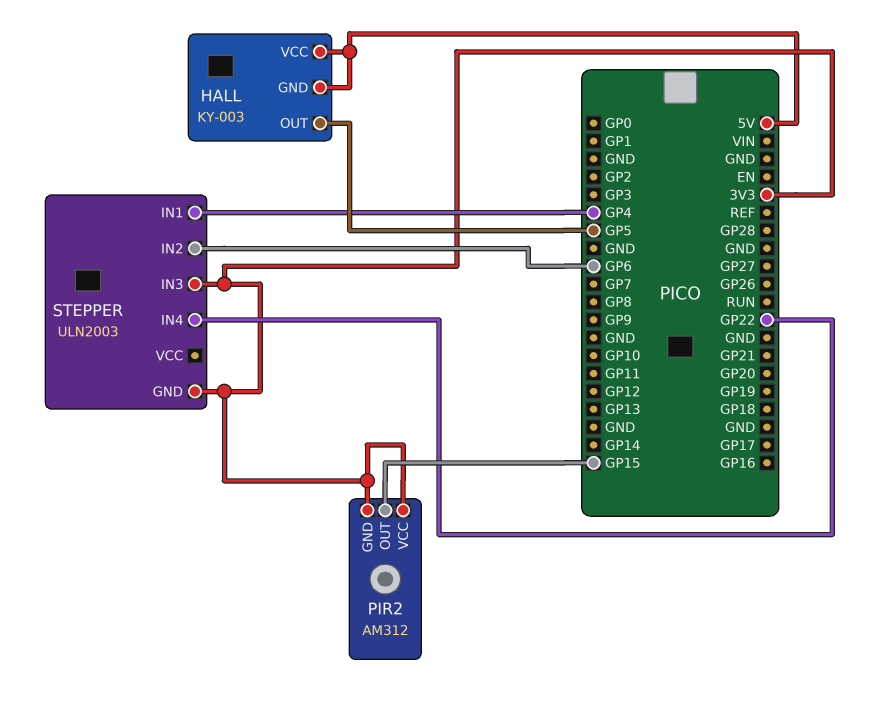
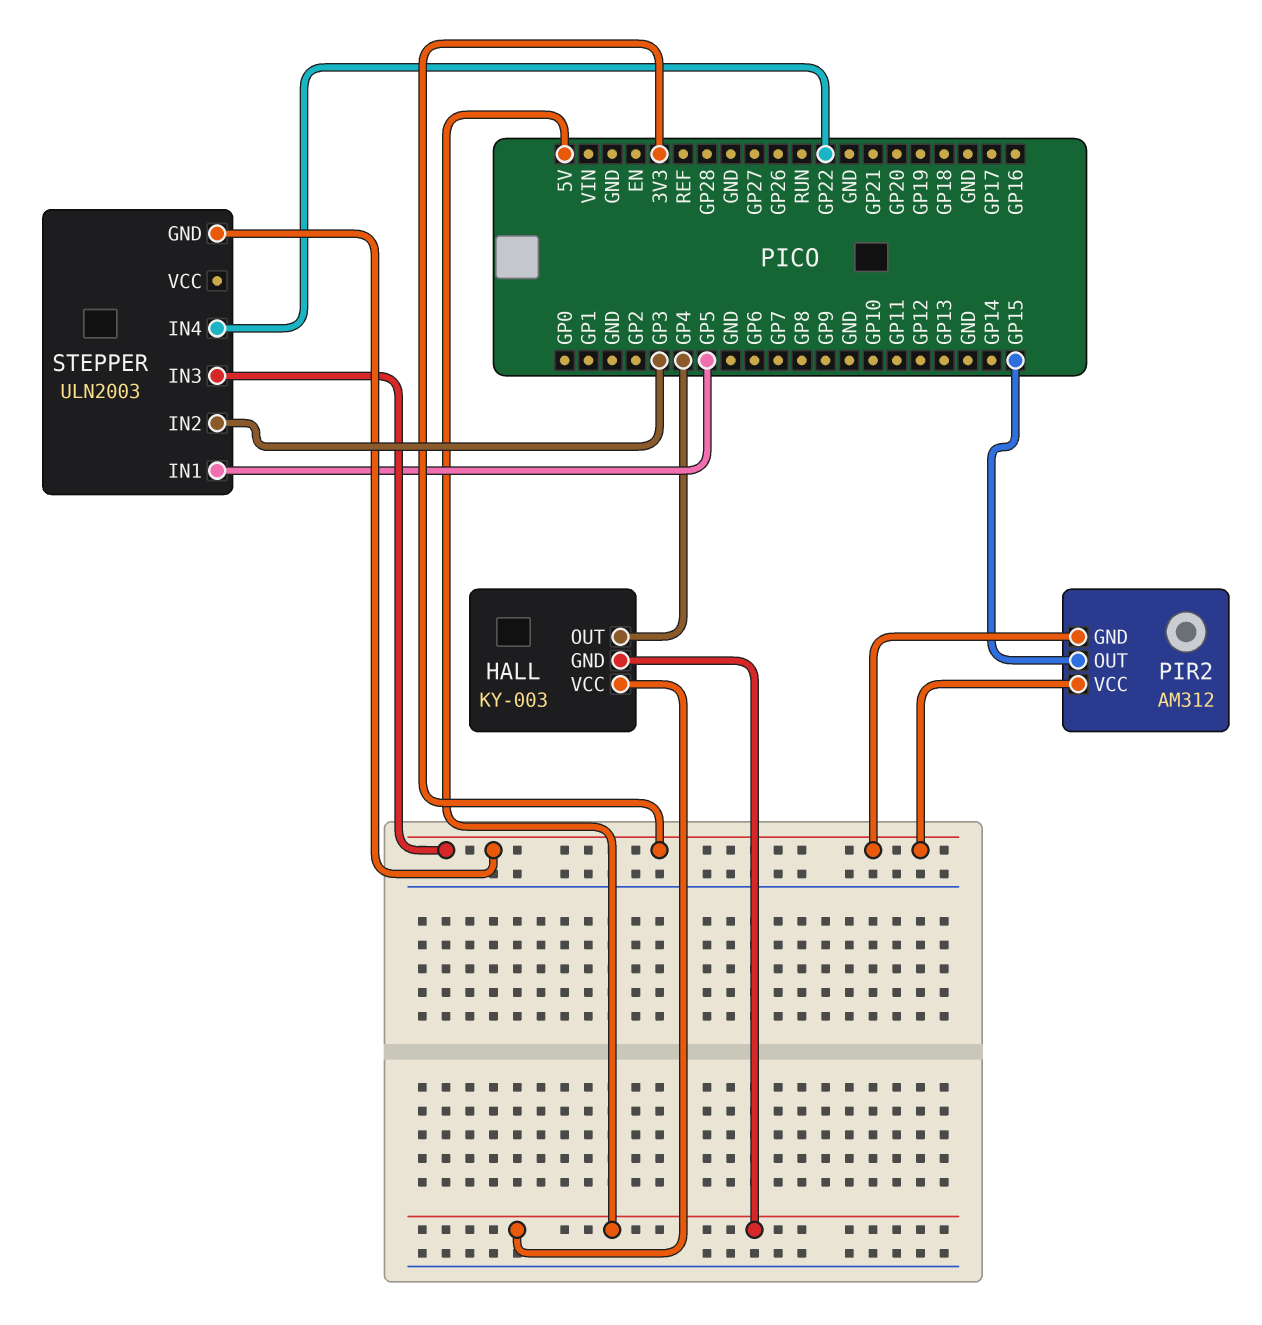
HALL pin OUT: GP5 -> GP4
STEPPER pin IN1: GP4 -> GP5
STEPPER pin IN2: GP6 -> GP3

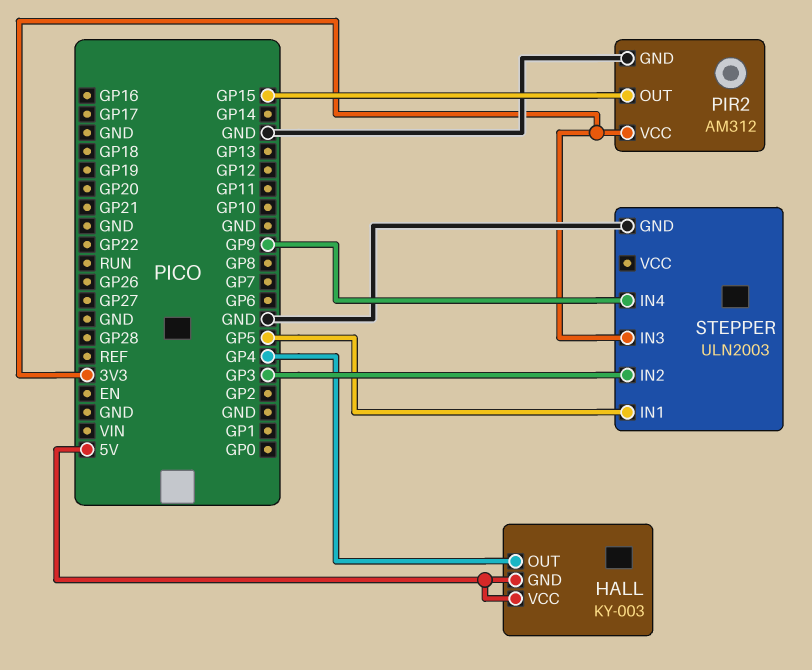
PIR2 pin GND: 3V3 -> GND
STEPPER pin GND: 3V3 -> GND
STEPPER pin IN4: GP22 -> GP9

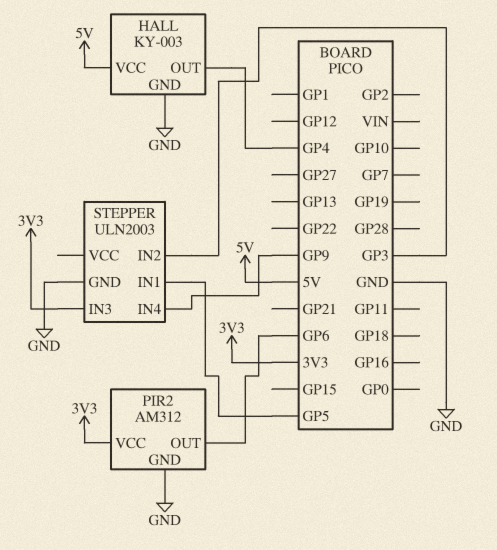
HALL pin GND: 5V -> GND
PIR2 pin OUT: GP15 -> GP6

